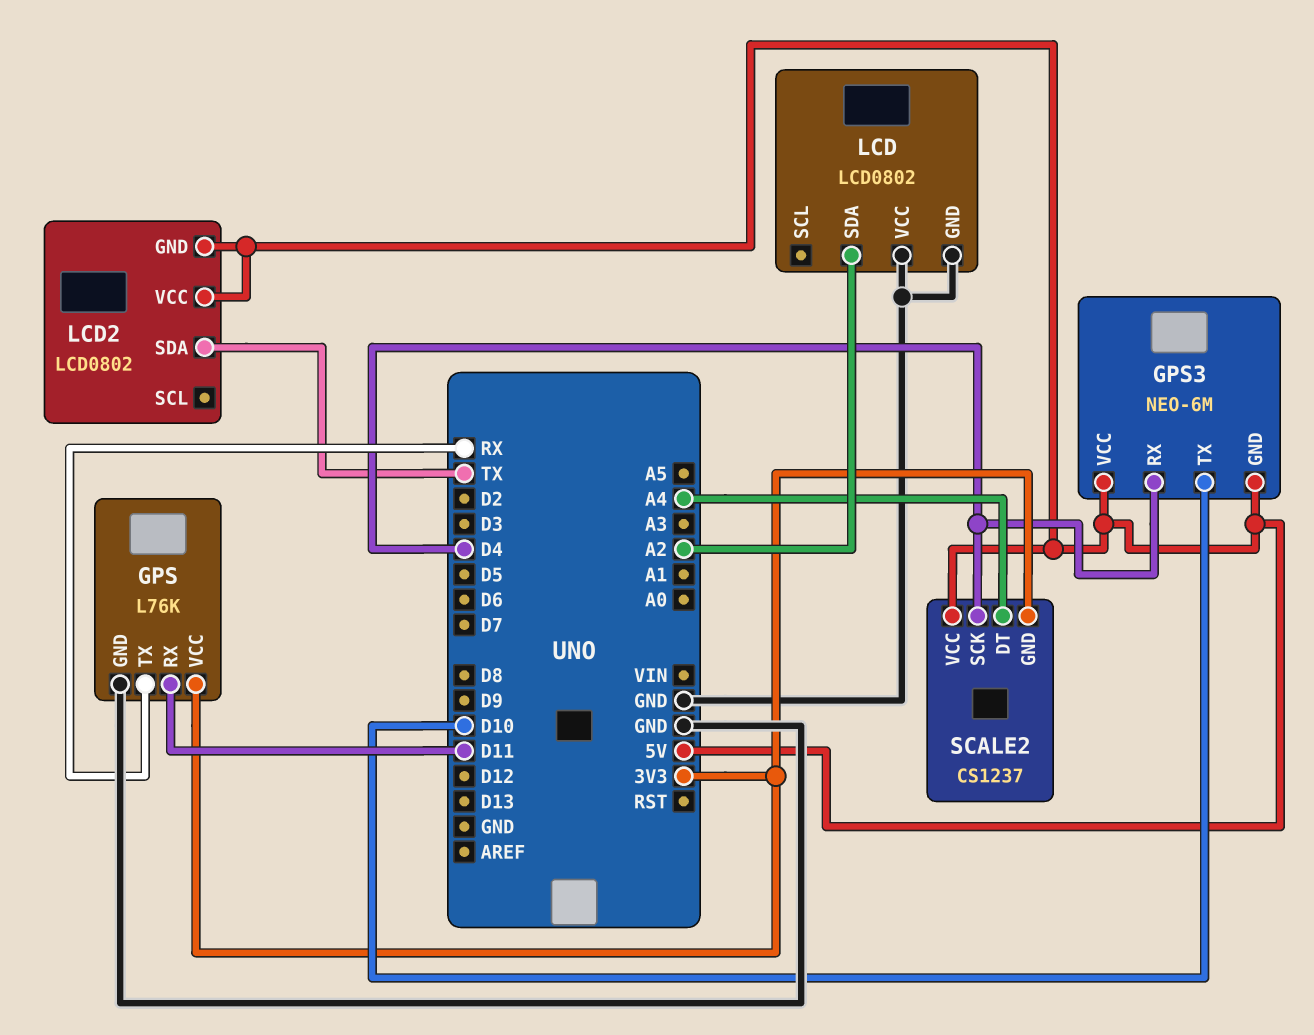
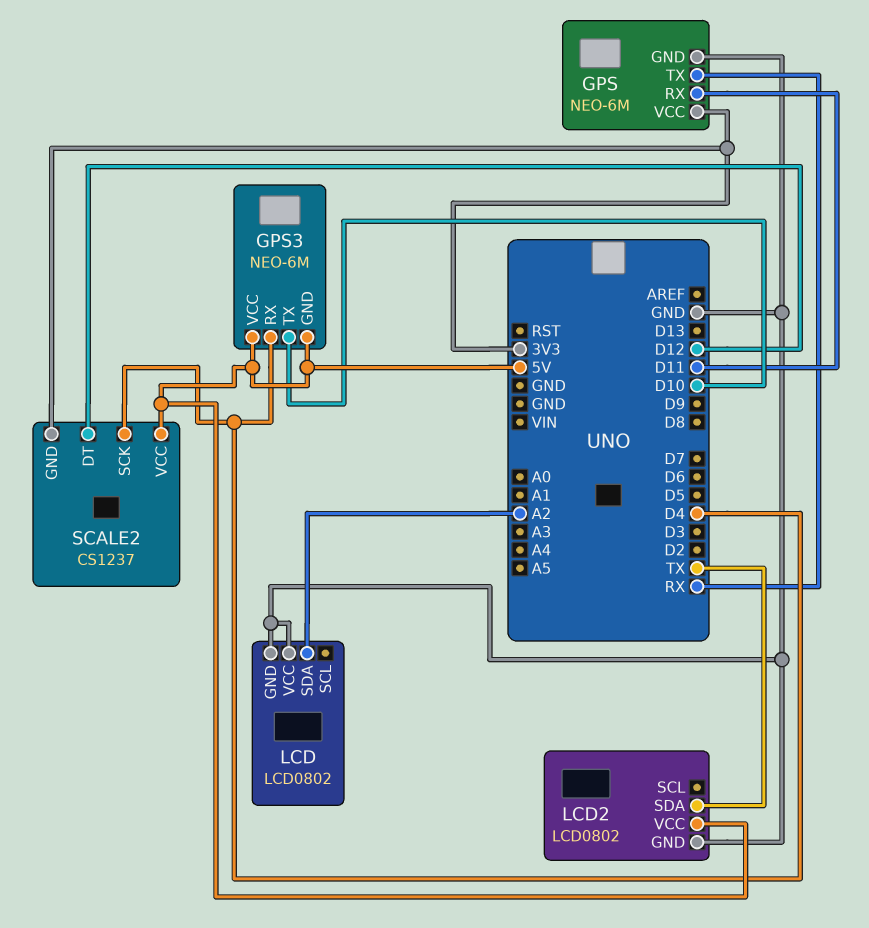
GPS: L76K -> NEO-6M
LCD2 pin GND: 5V -> GND
SCALE2 pin DT: A4 -> D12

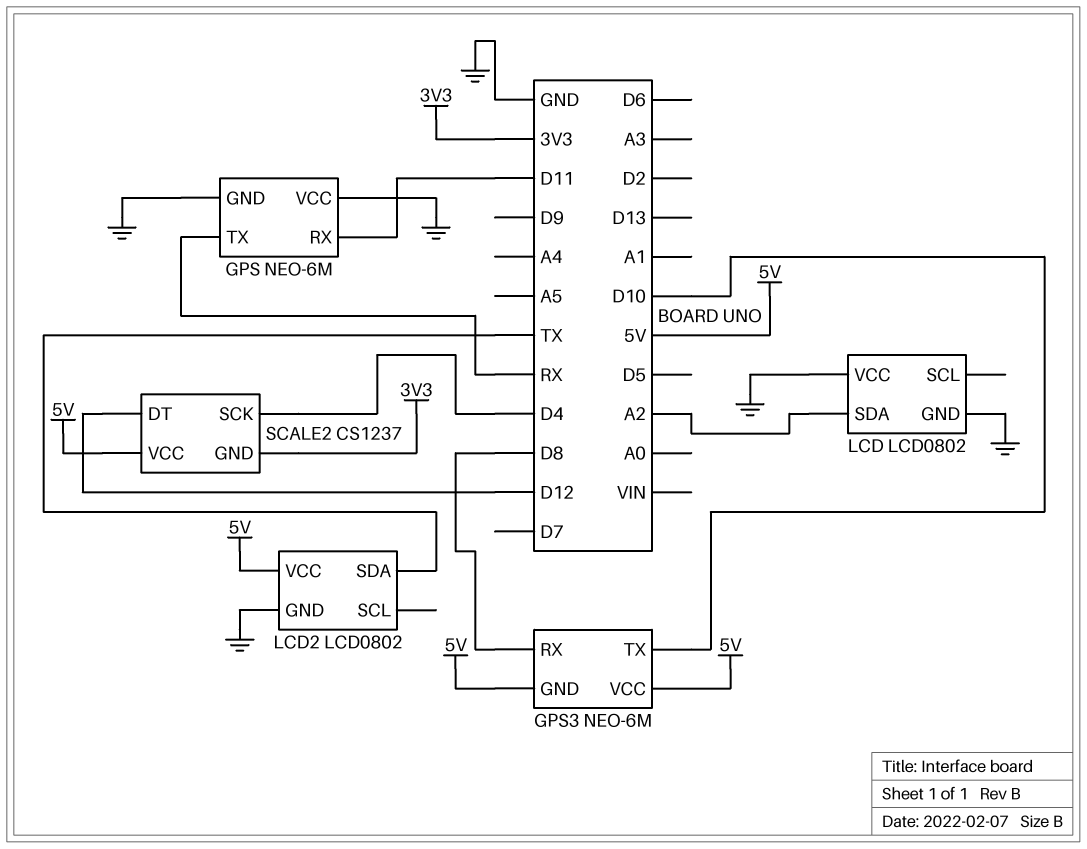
GPS pin VCC: 3V3 -> GND
GPS3 pin RX: D4 -> D8

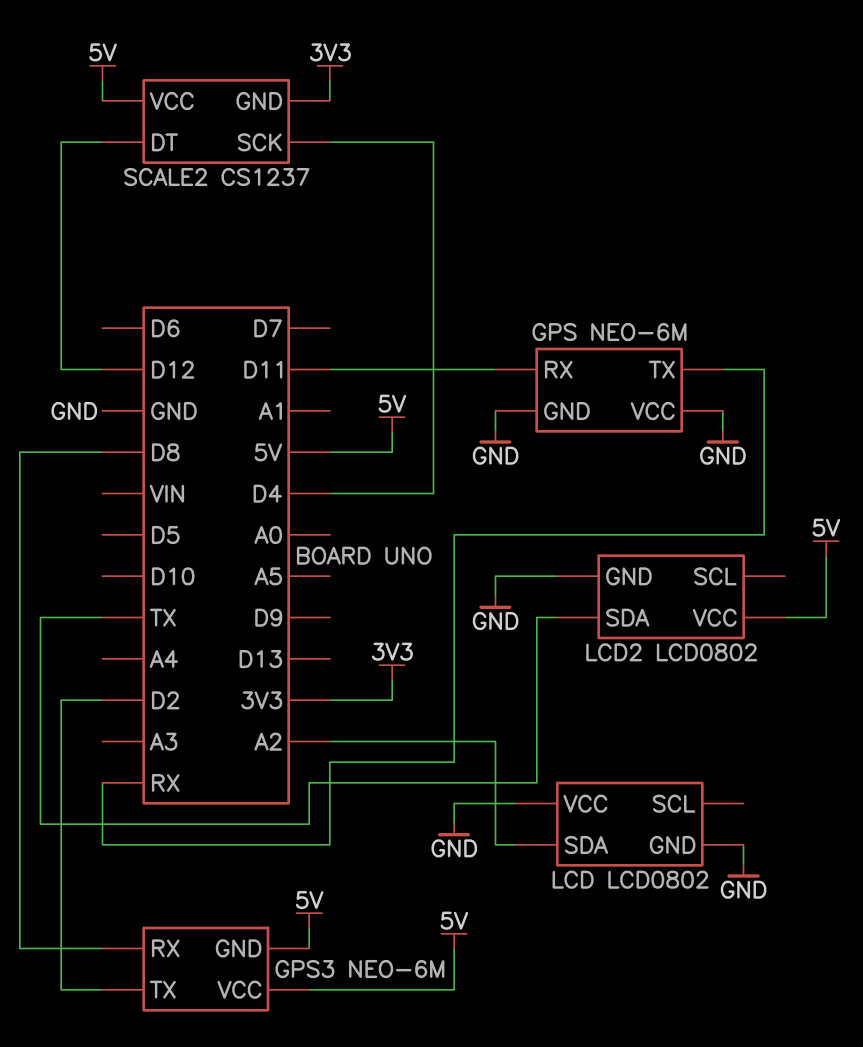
GPS3 pin TX: D10 -> D2

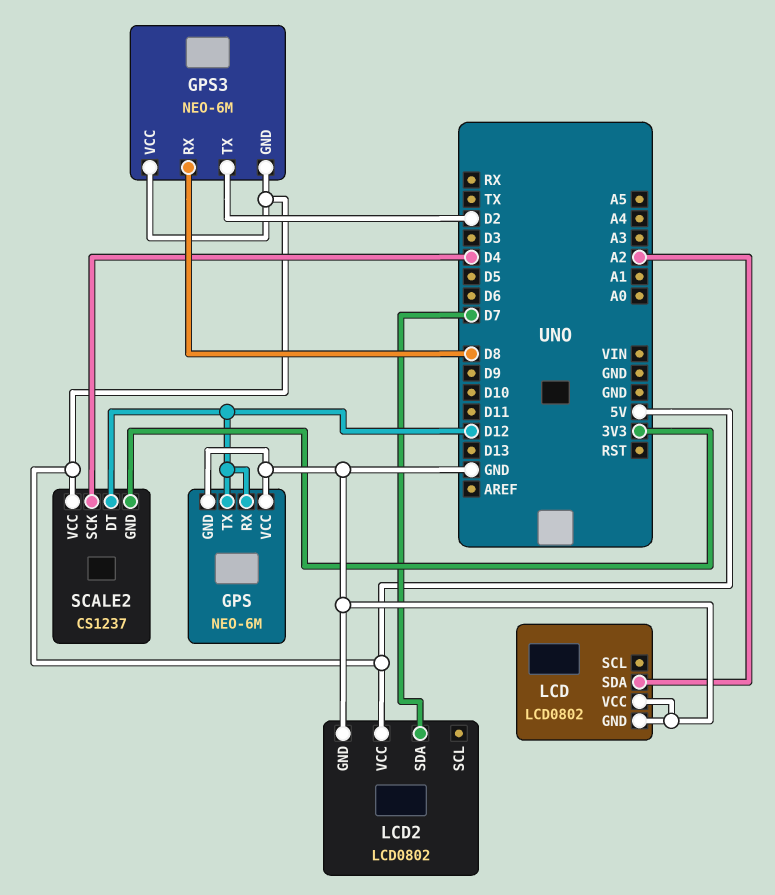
GPS pin RX: D11 -> D12
GPS pin TX: RX -> D12
LCD2 pin SDA: TX -> D7

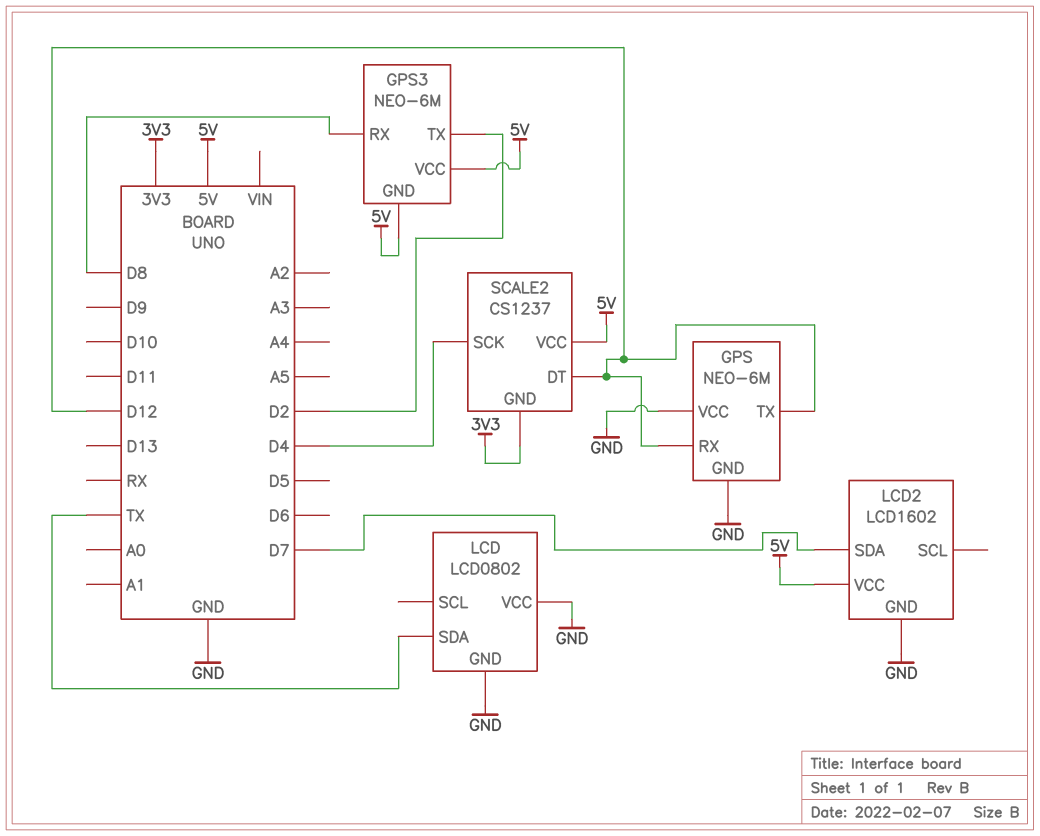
LCD pin SDA: A2 -> TX
LCD2: LCD0802 -> LCD1602

